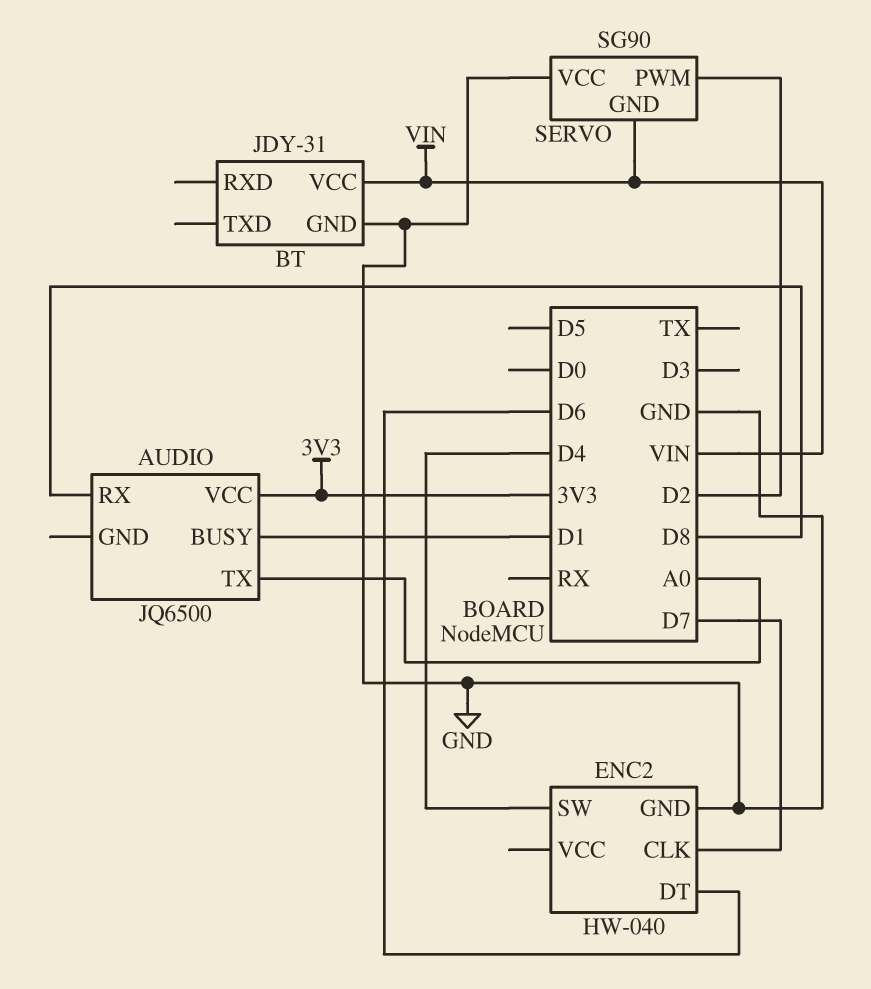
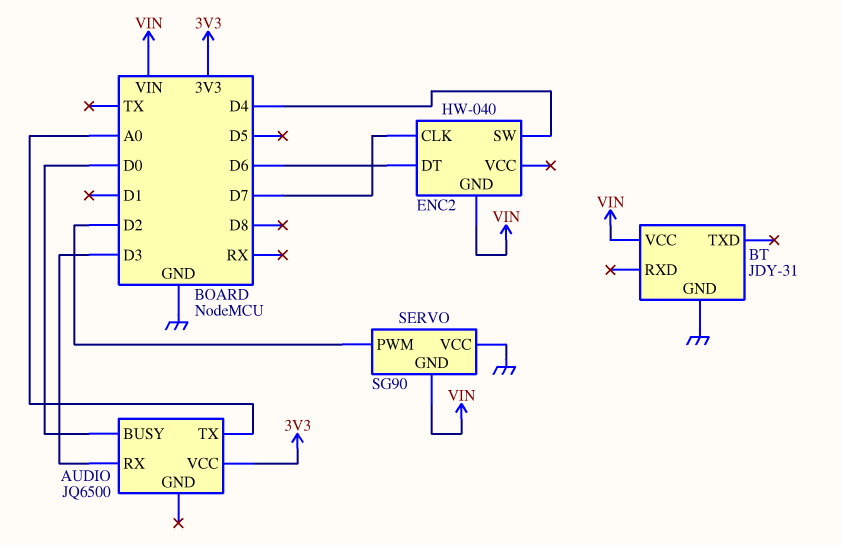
AUDIO pin BUSY: D1 -> D0
AUDIO pin RX: D8 -> D3
ENC2 pin GND: GND -> VIN

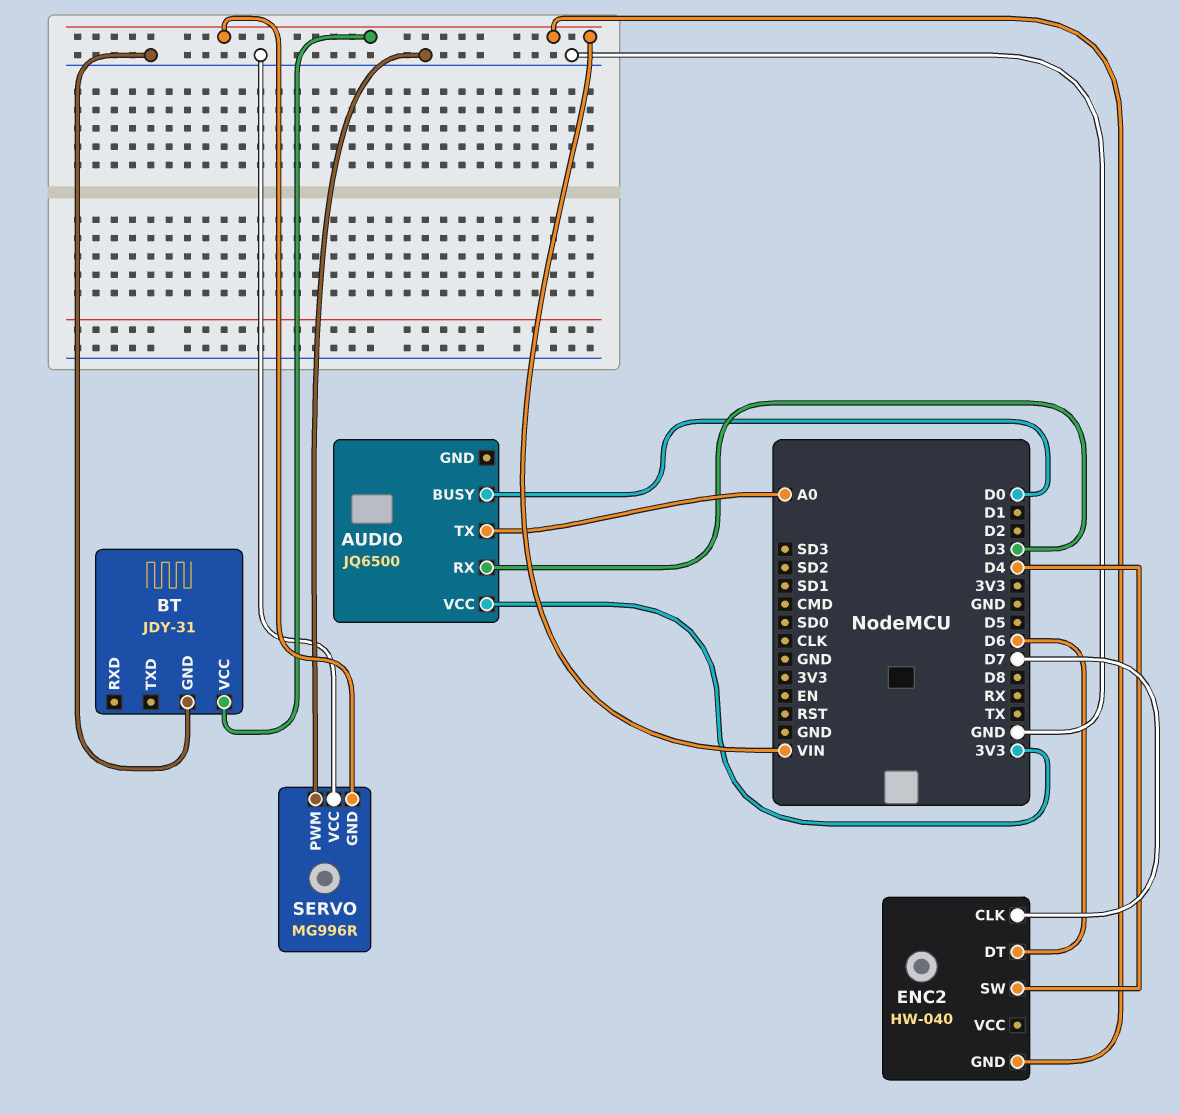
SERVO: SG90 -> MG996R
SERVO pin PWM: D2 -> GND

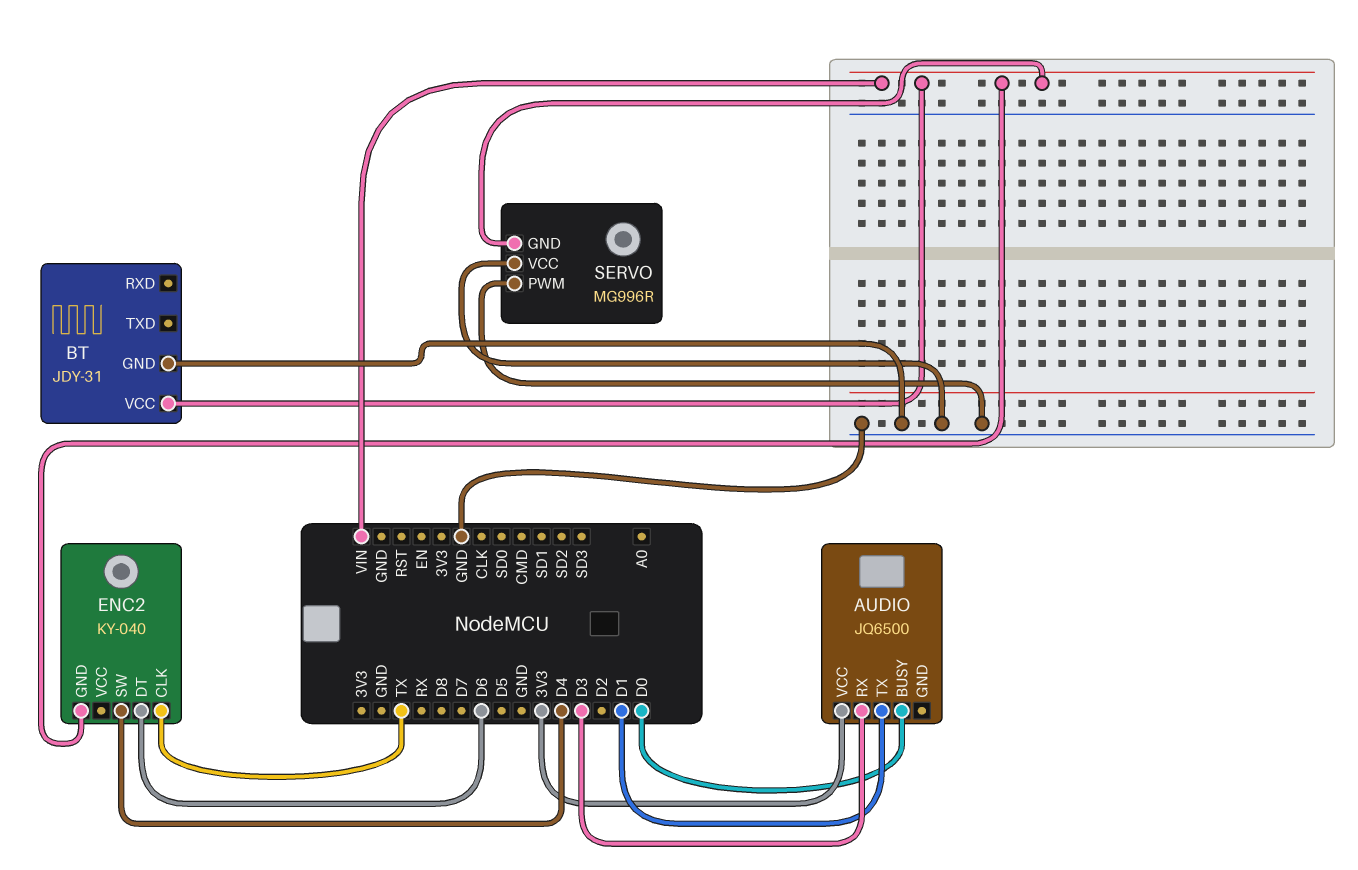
AUDIO pin TX: A0 -> D1
ENC2: HW-040 -> KY-040
ENC2 pin CLK: D7 -> TX

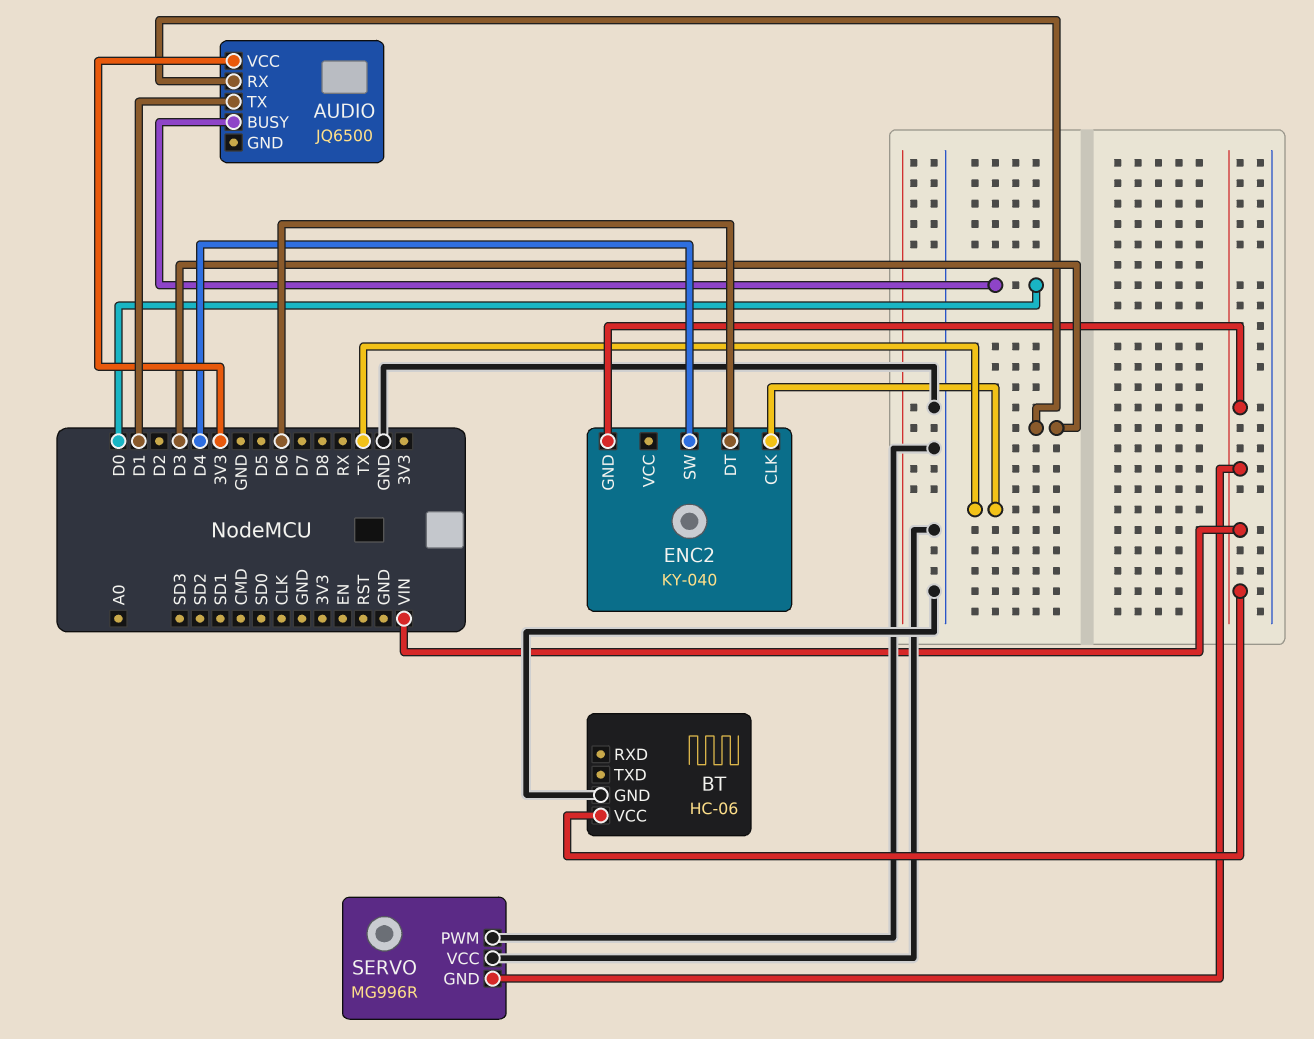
BT: JDY-31 -> HC-06

